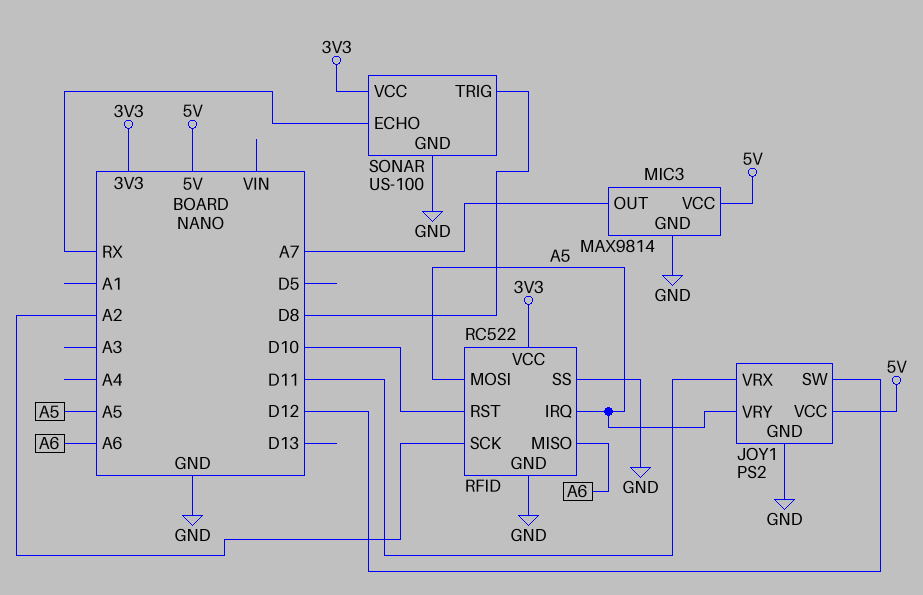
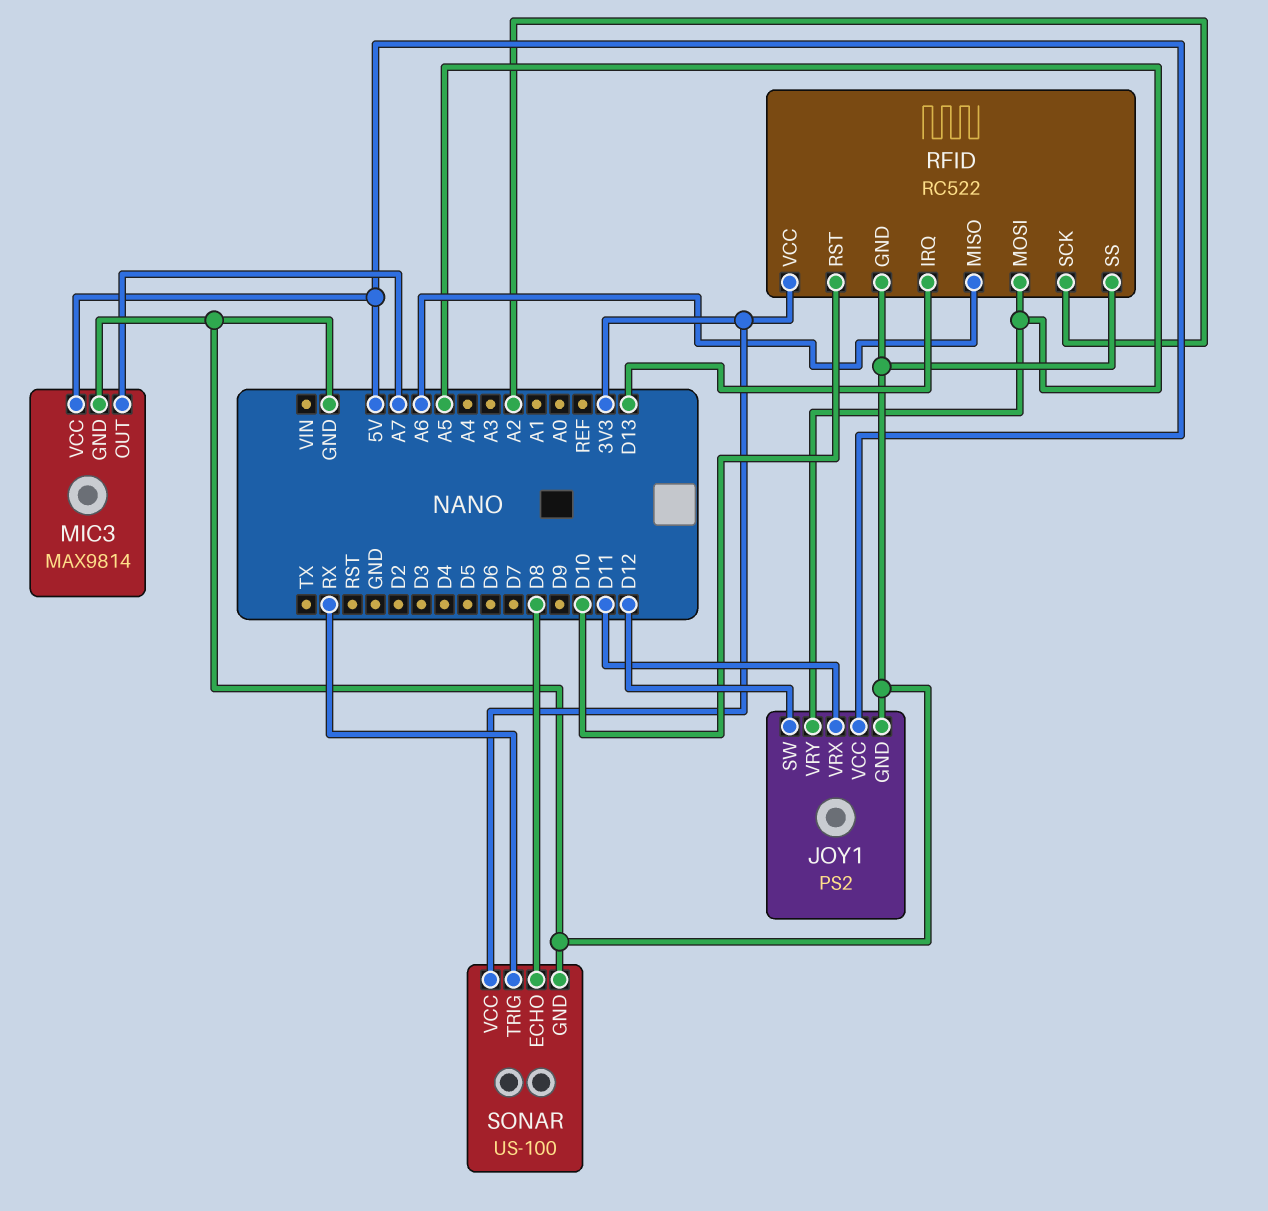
RFID pin IRQ: A5 -> D13
SONAR pin ECHO: RX -> D8
SONAR pin TRIG: D8 -> RX

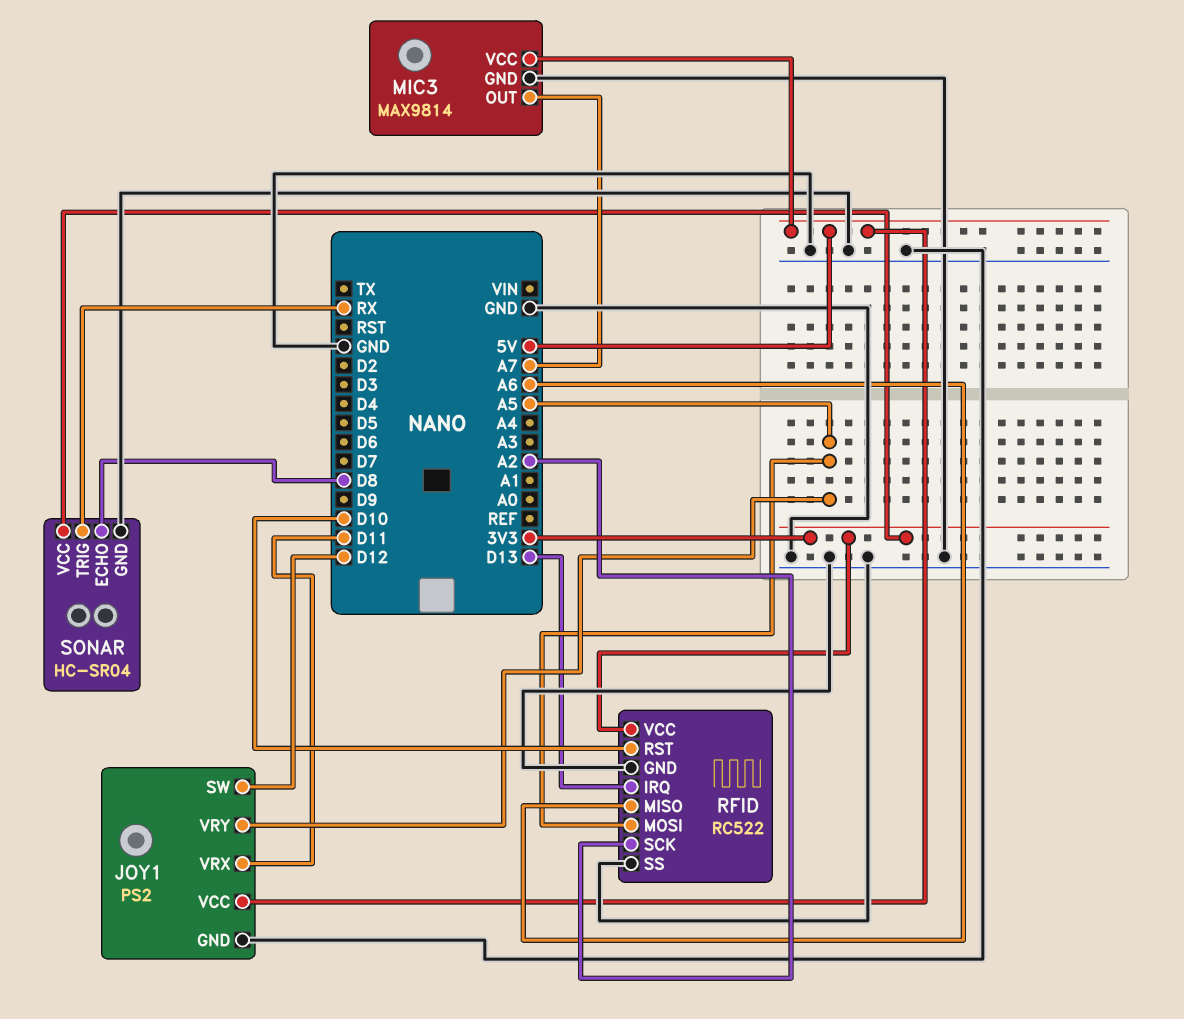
SONAR: US-100 -> HC-SR04

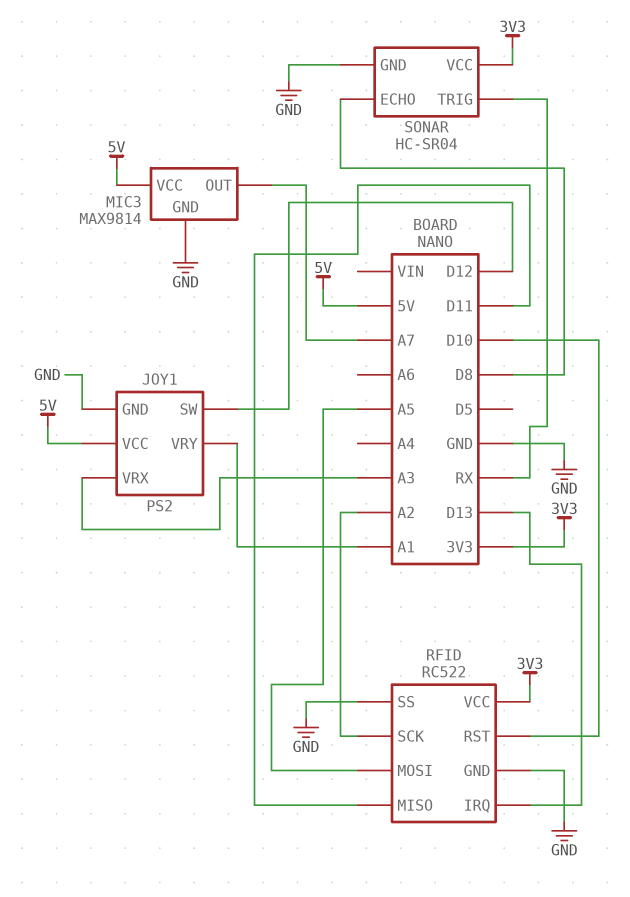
JOY1 pin VRX: D11 -> A3
JOY1 pin VRY: A5 -> A1
RFID pin MISO: A6 -> D11

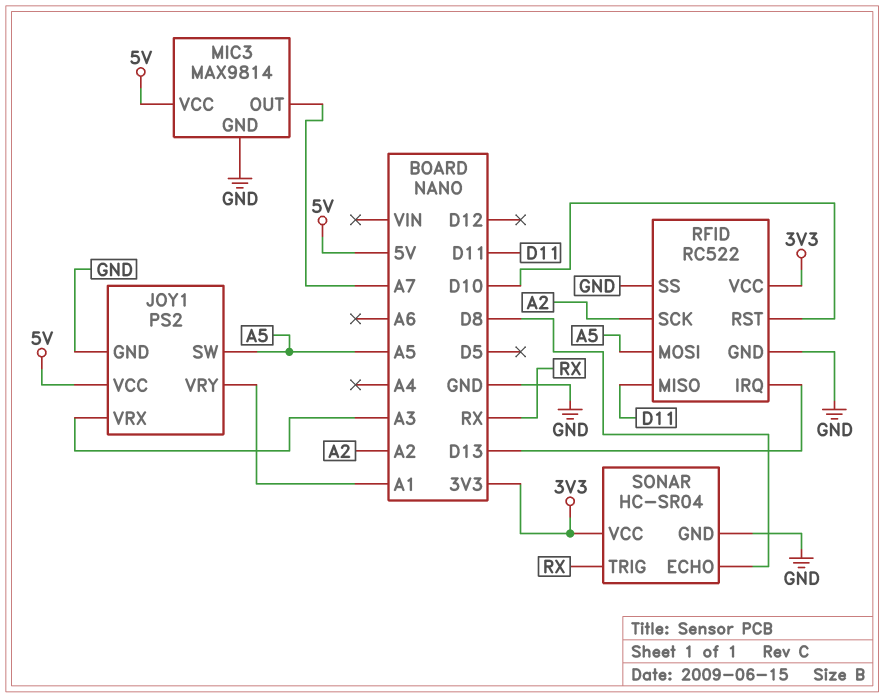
JOY1 pin SW: D12 -> A5

